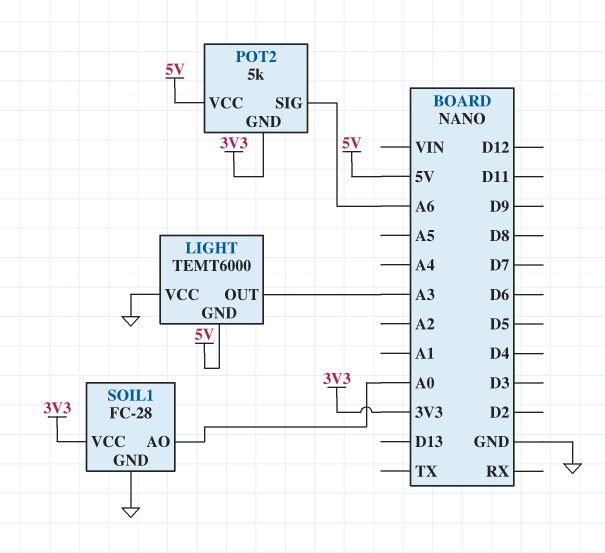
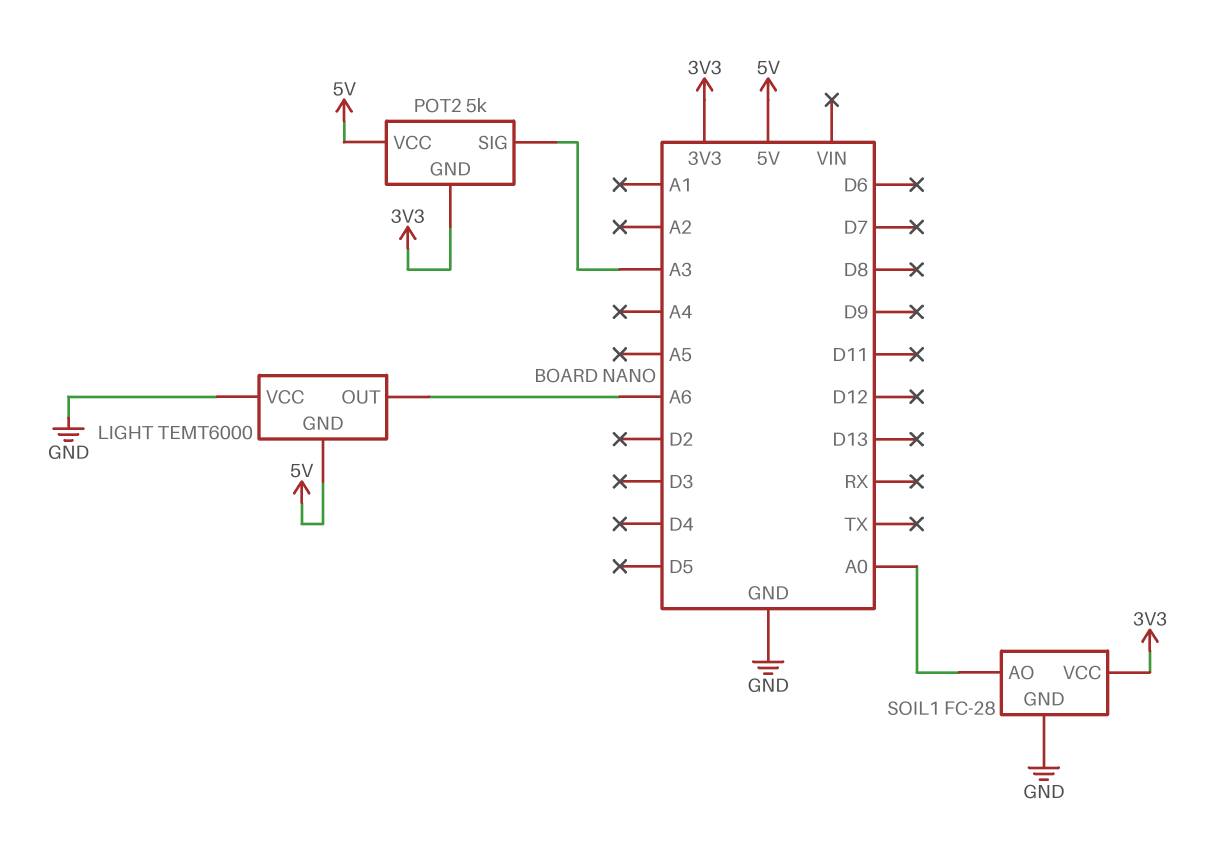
LIGHT pin OUT: A3 -> A6
POT2 pin SIG: A6 -> A3

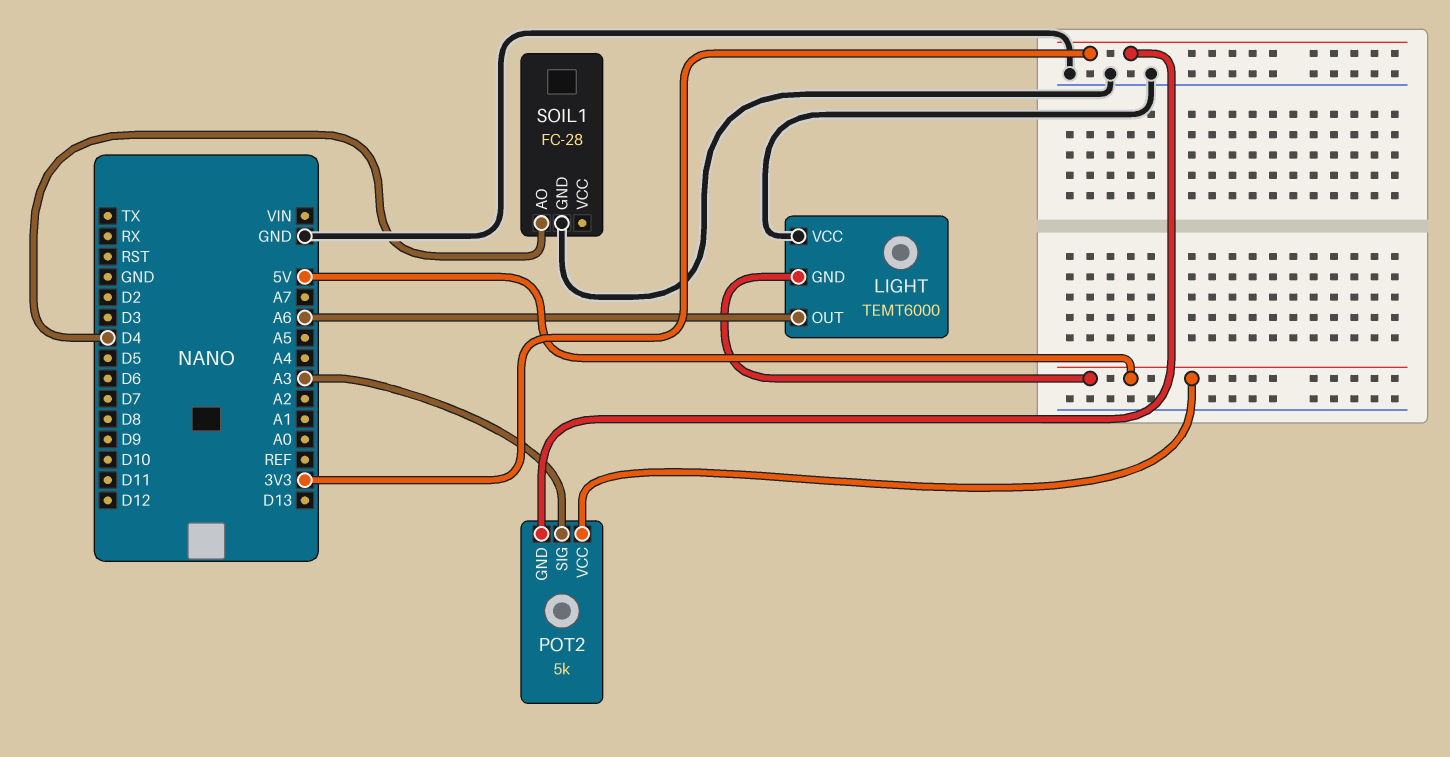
SOIL1 pin AO: A0 -> D4
SOIL1 pin VCC: 3V3 -> none

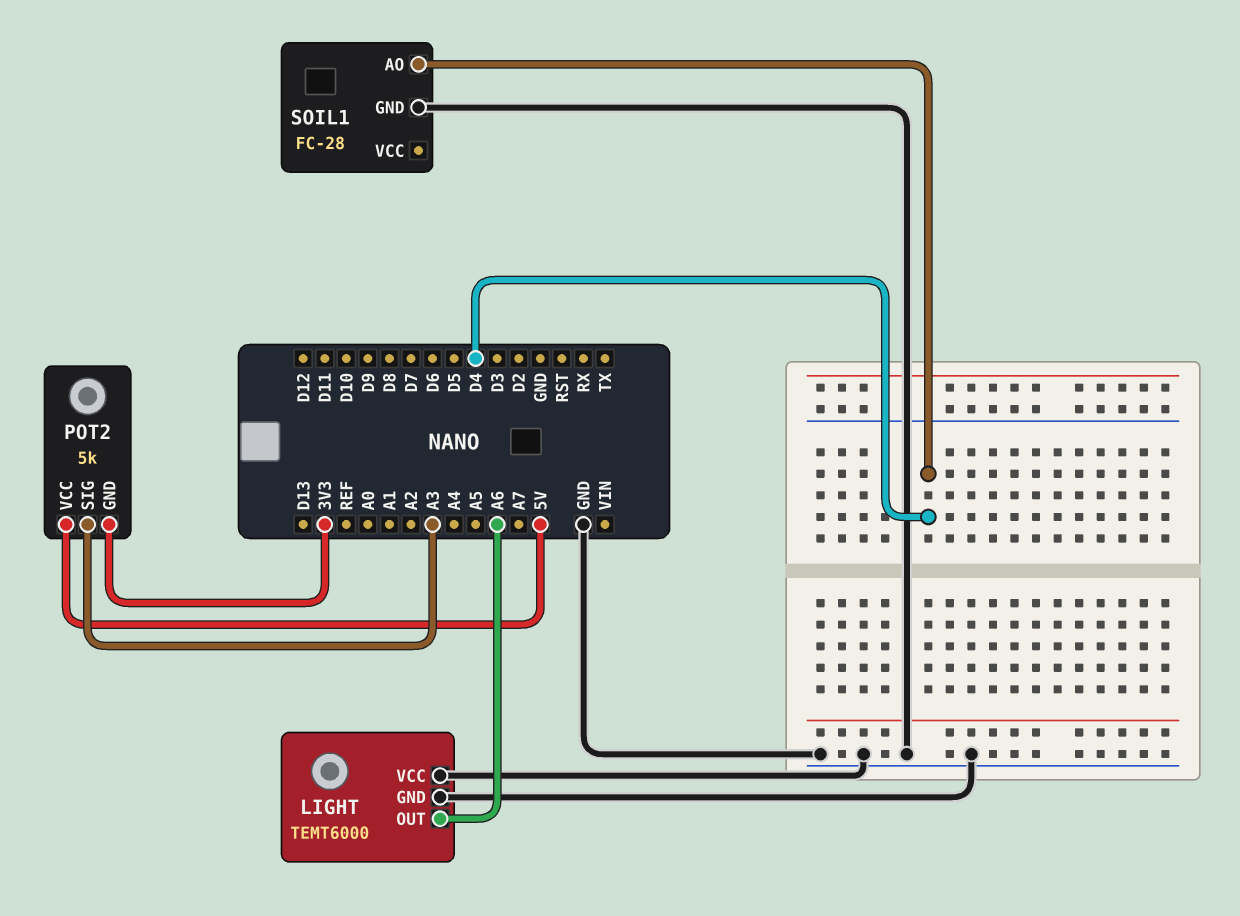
LIGHT pin GND: 5V -> GND

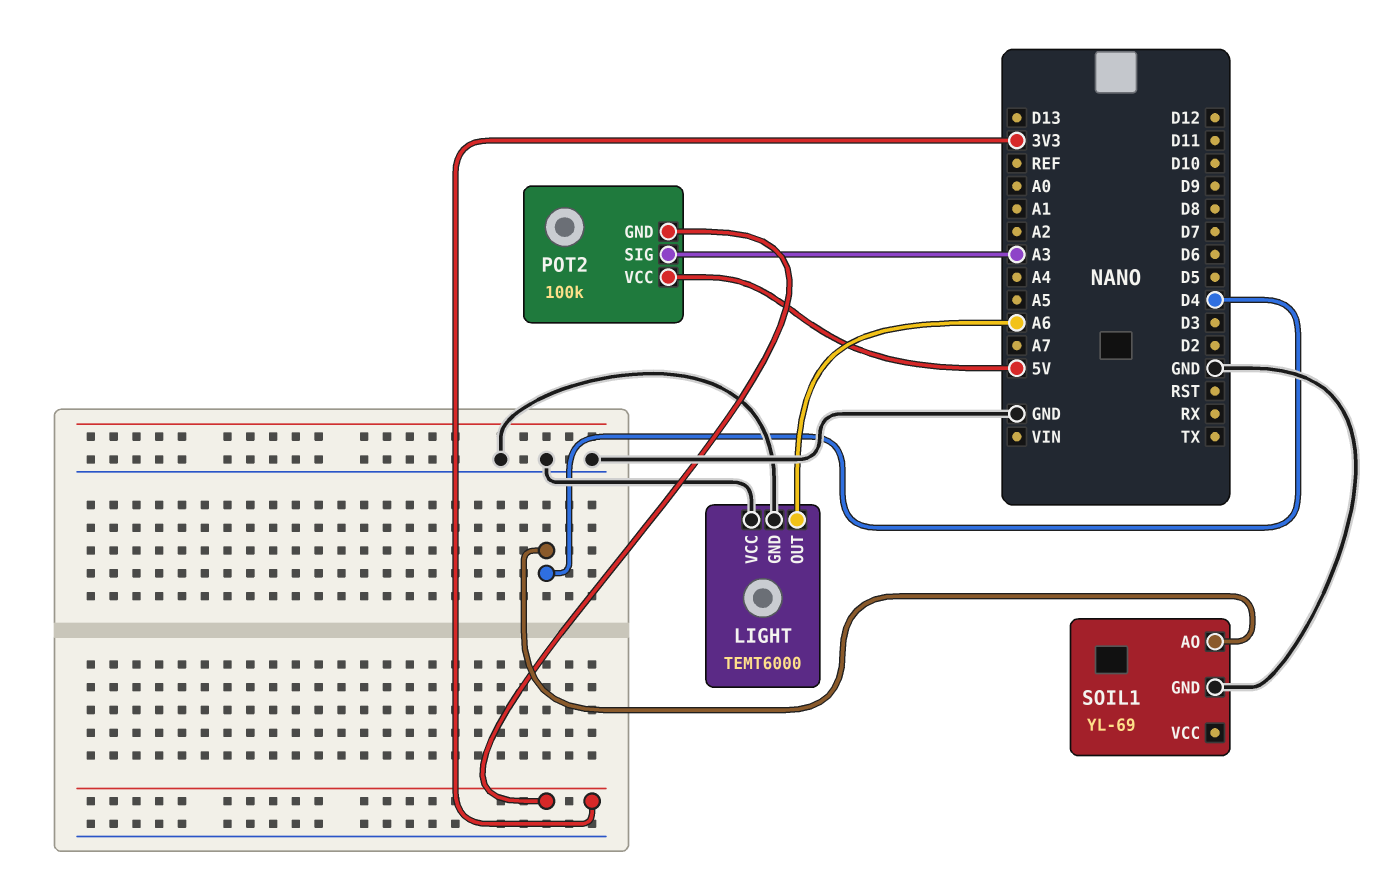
POT2: 5k -> 100k
SOIL1: FC-28 -> YL-69

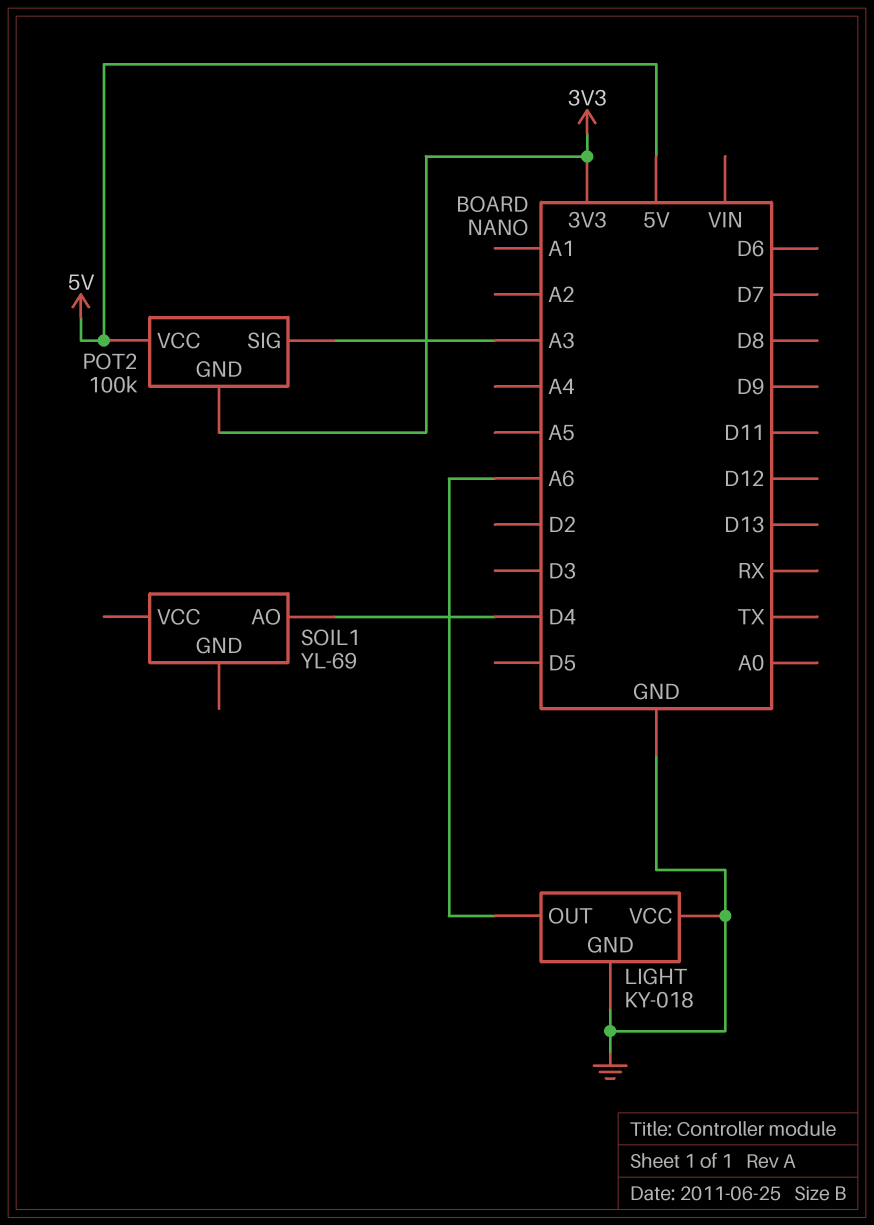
LIGHT: TEMT6000 -> KY-018
SOIL1 pin GND: GND -> none

